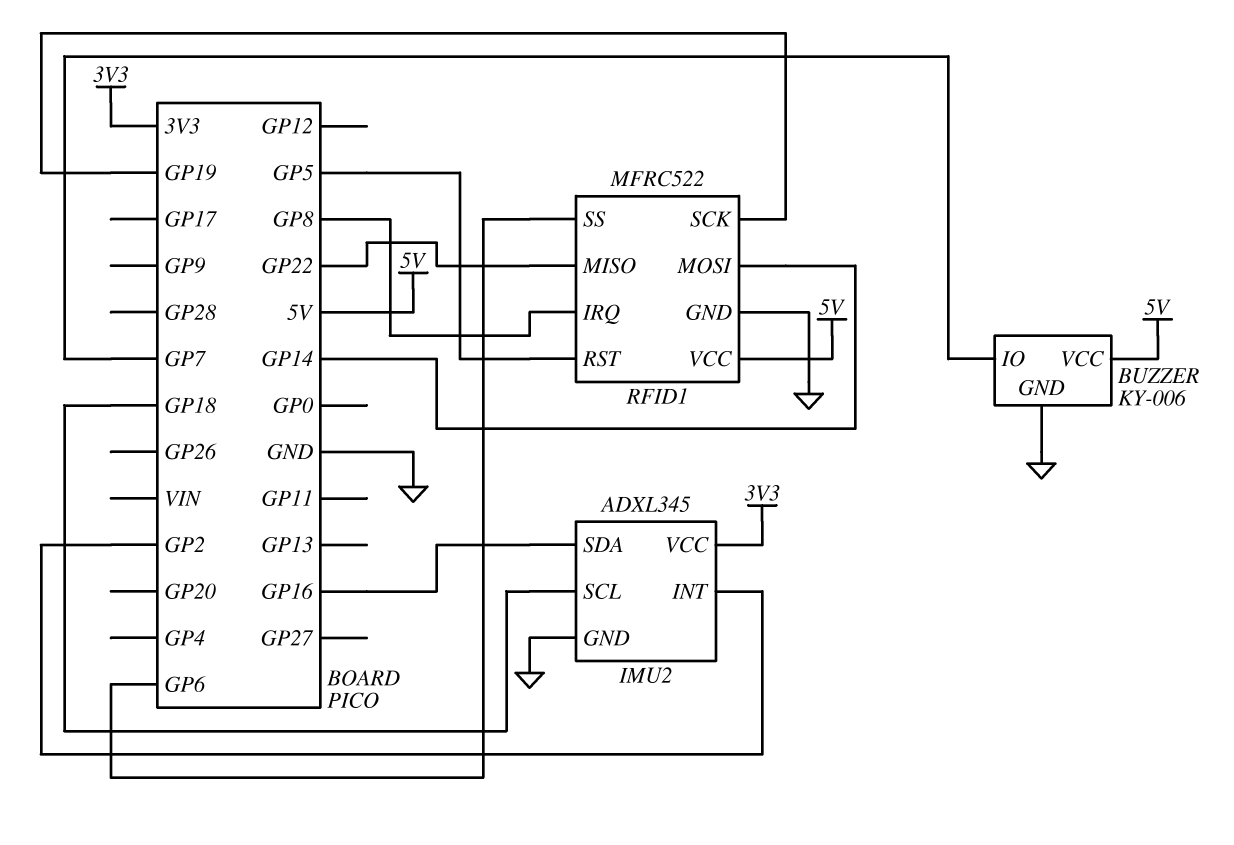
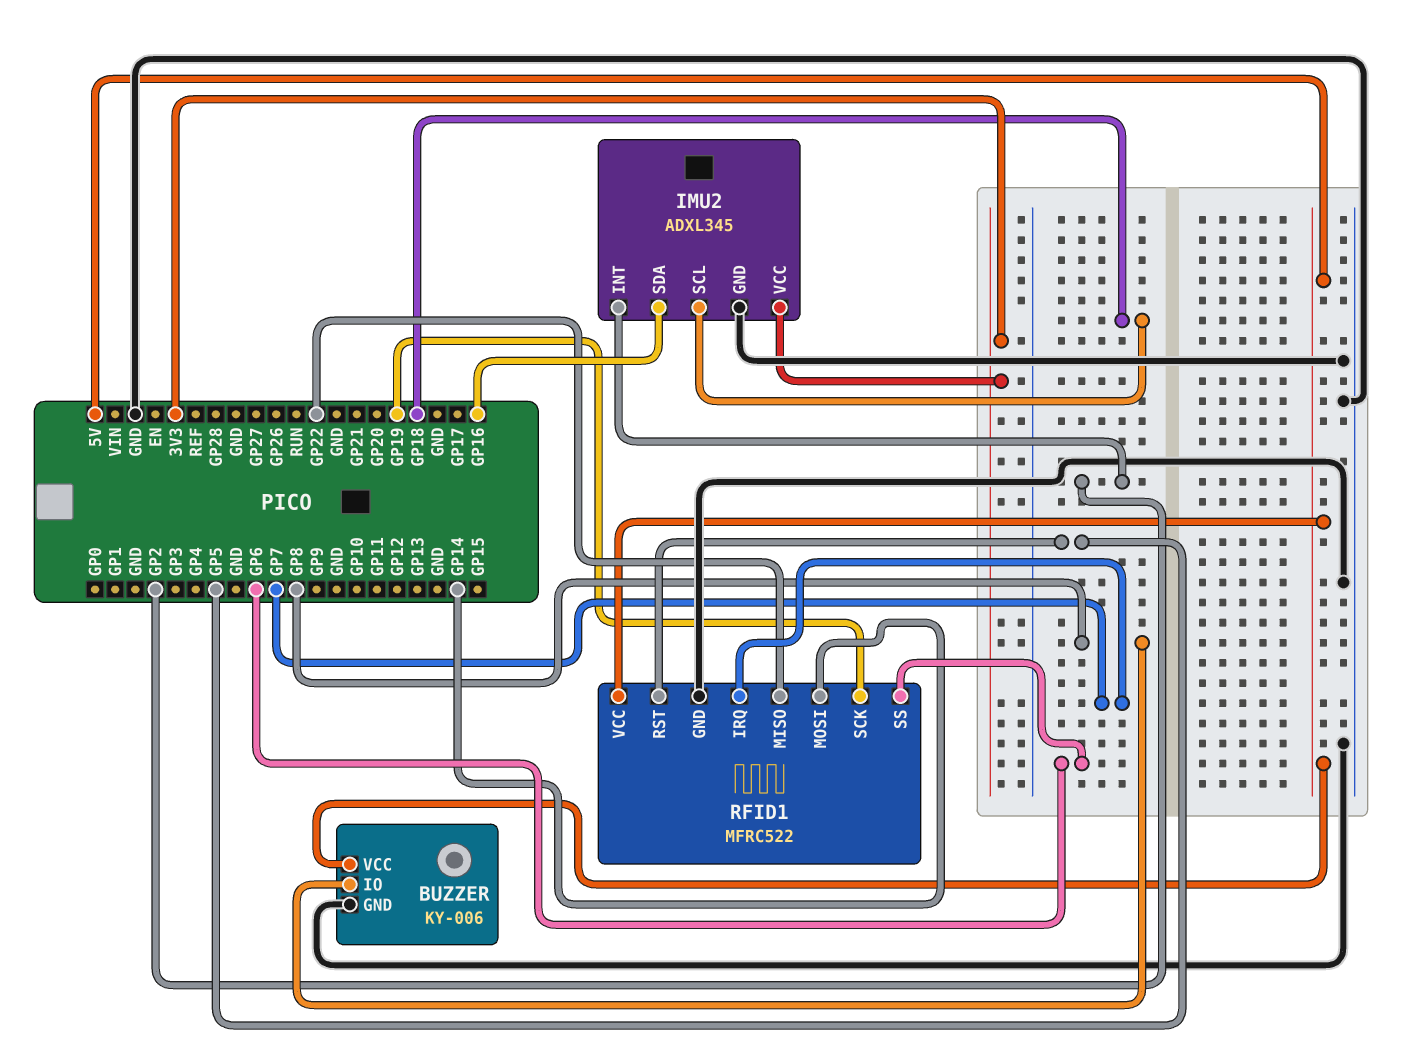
BUZZER pin IO: GP7 -> GP8
RFID1 pin IRQ: GP8 -> GP7

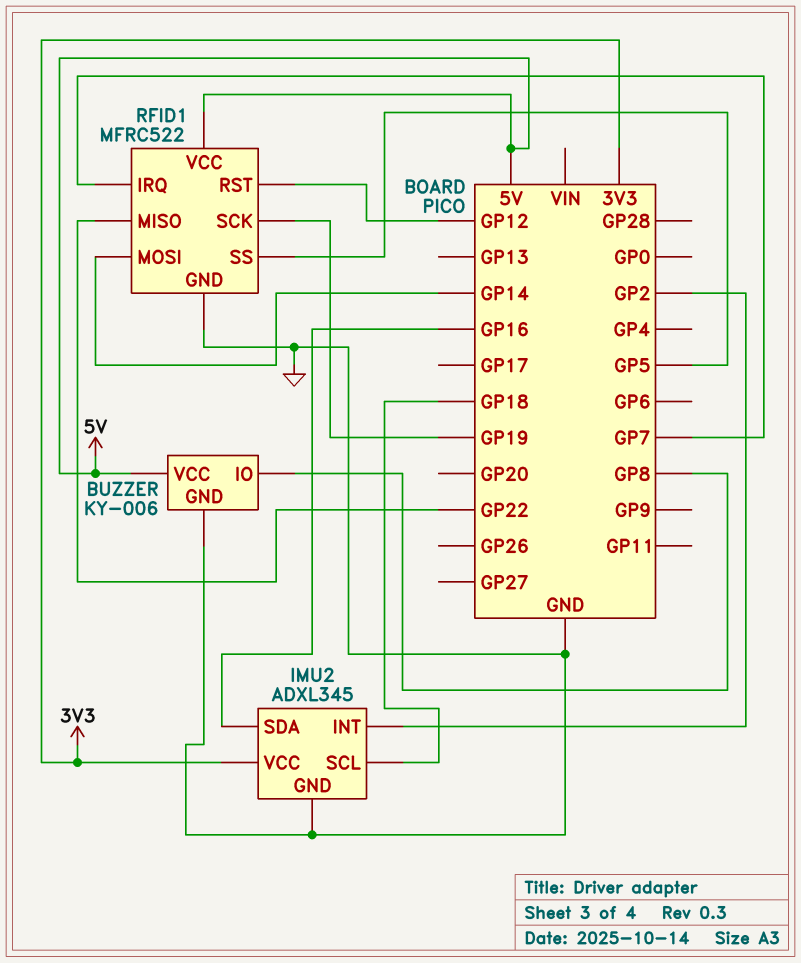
RFID1 pin RST: GP5 -> GP12
RFID1 pin SS: GP6 -> GP5

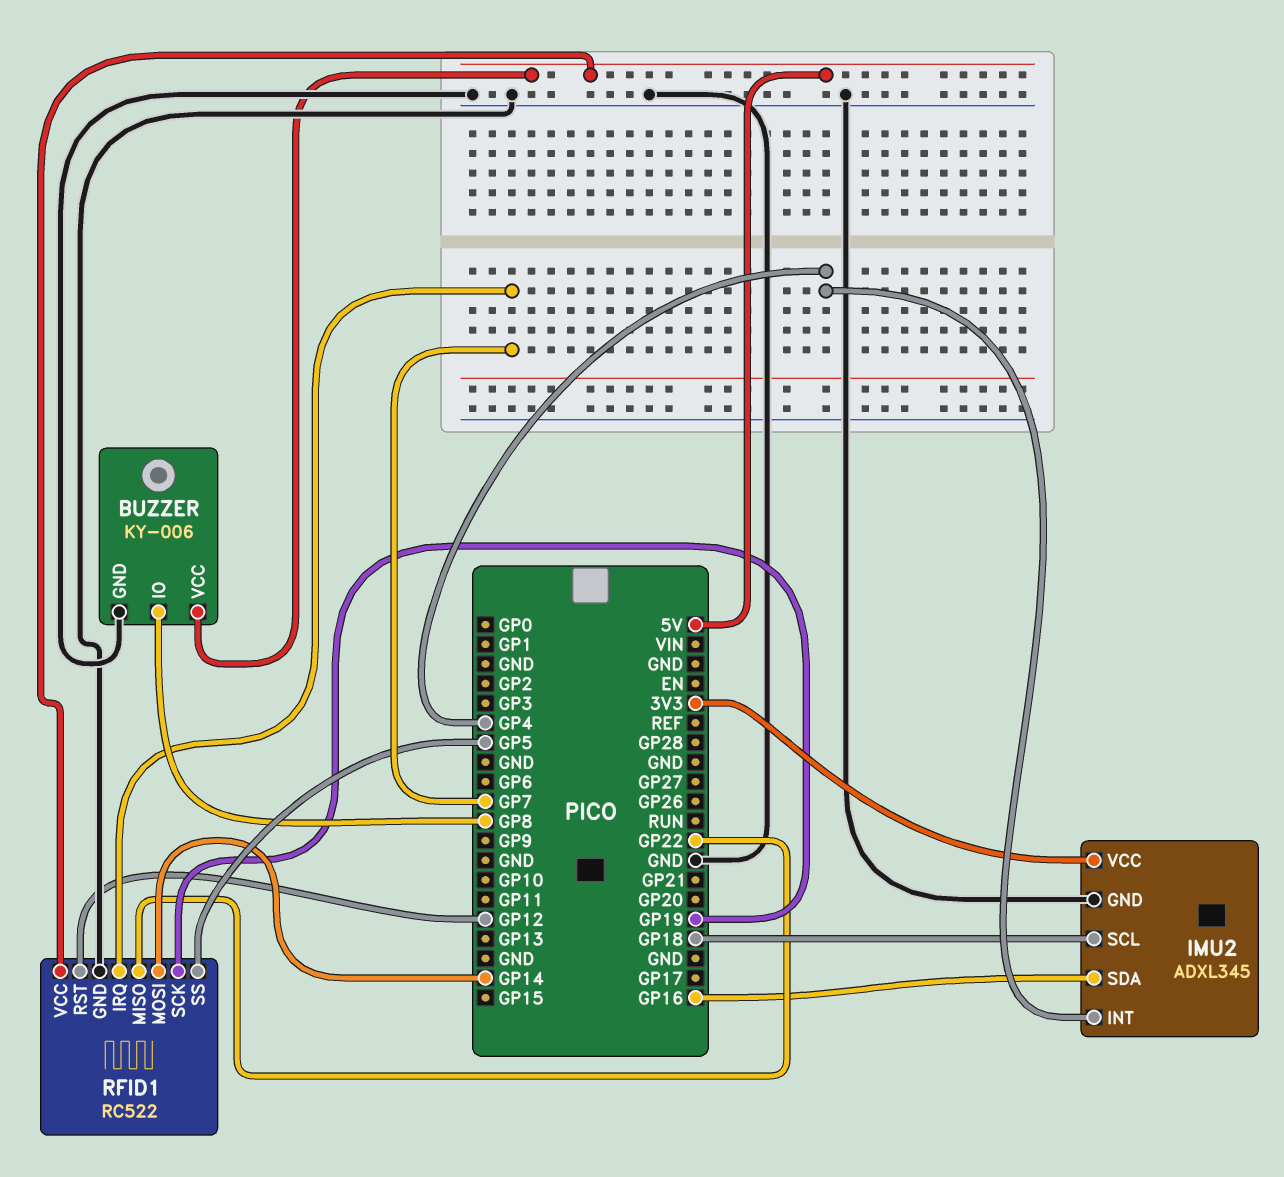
IMU2 pin INT: GP2 -> GP4
RFID1: MFRC522 -> RC522

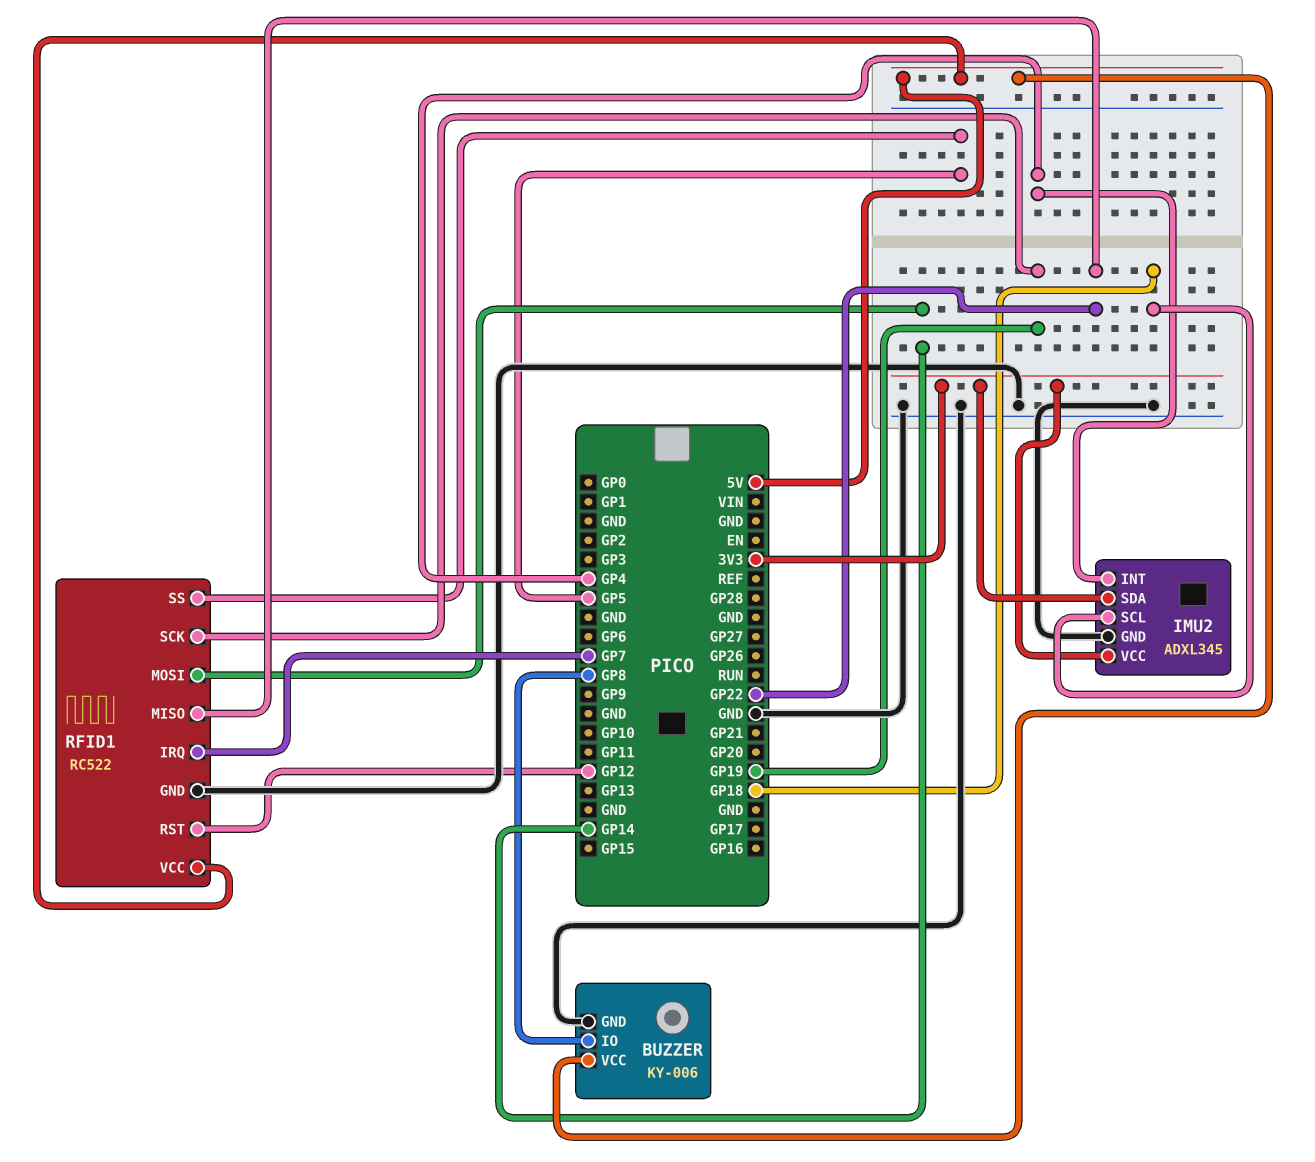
IMU2 pin SDA: GP16 -> 3V3

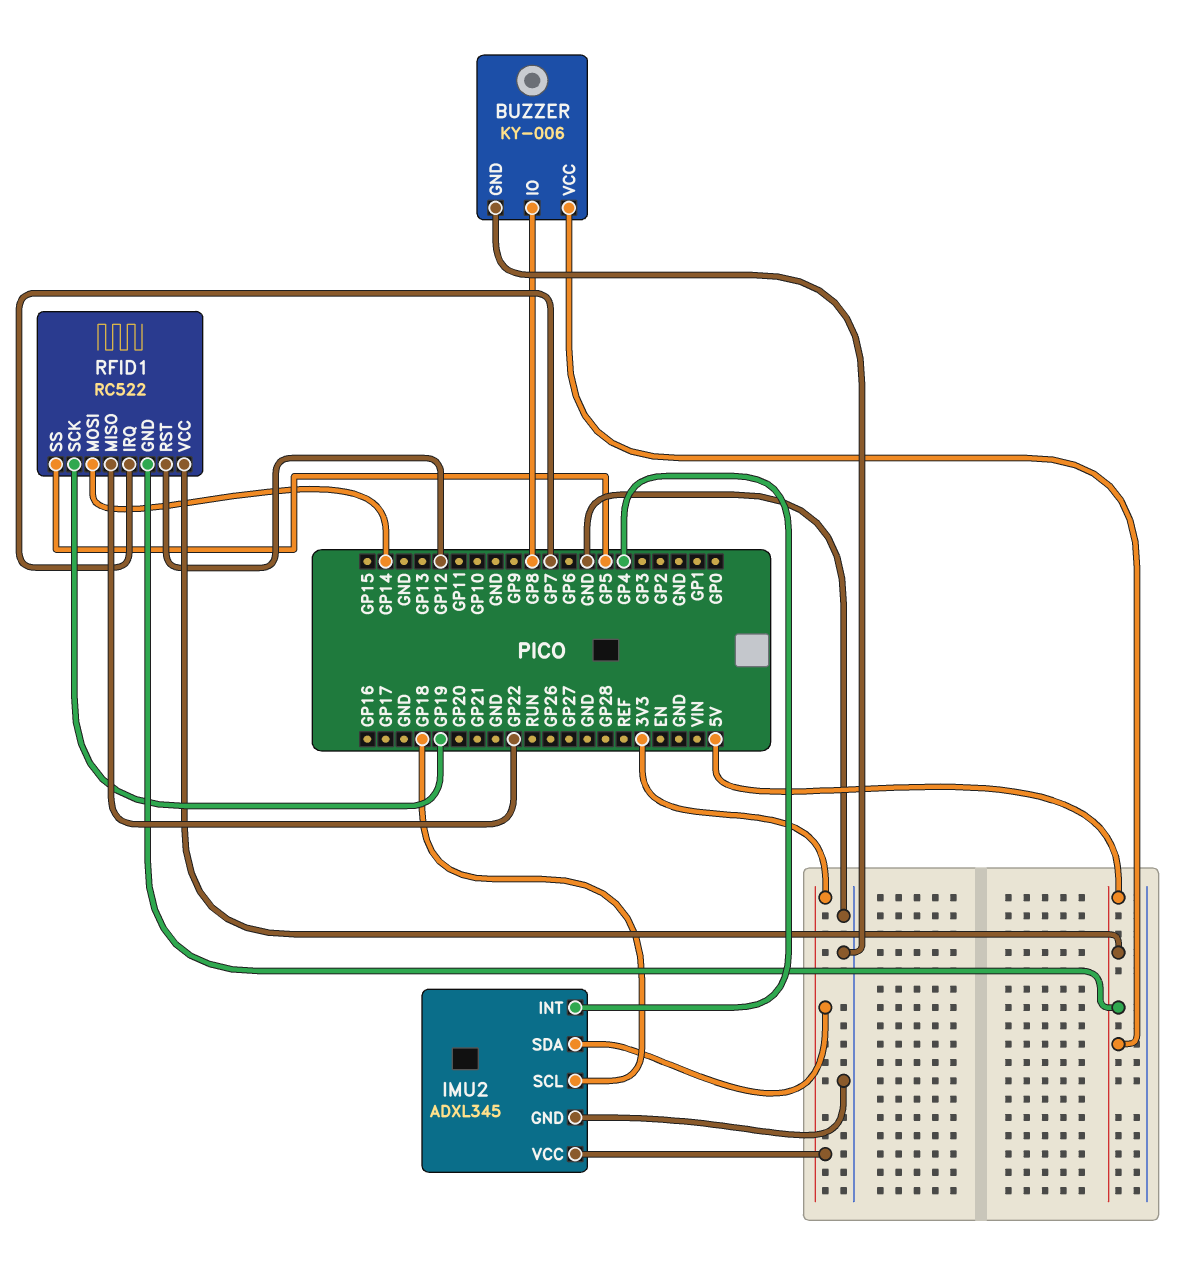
RFID1 pin GND: GND -> 5V

